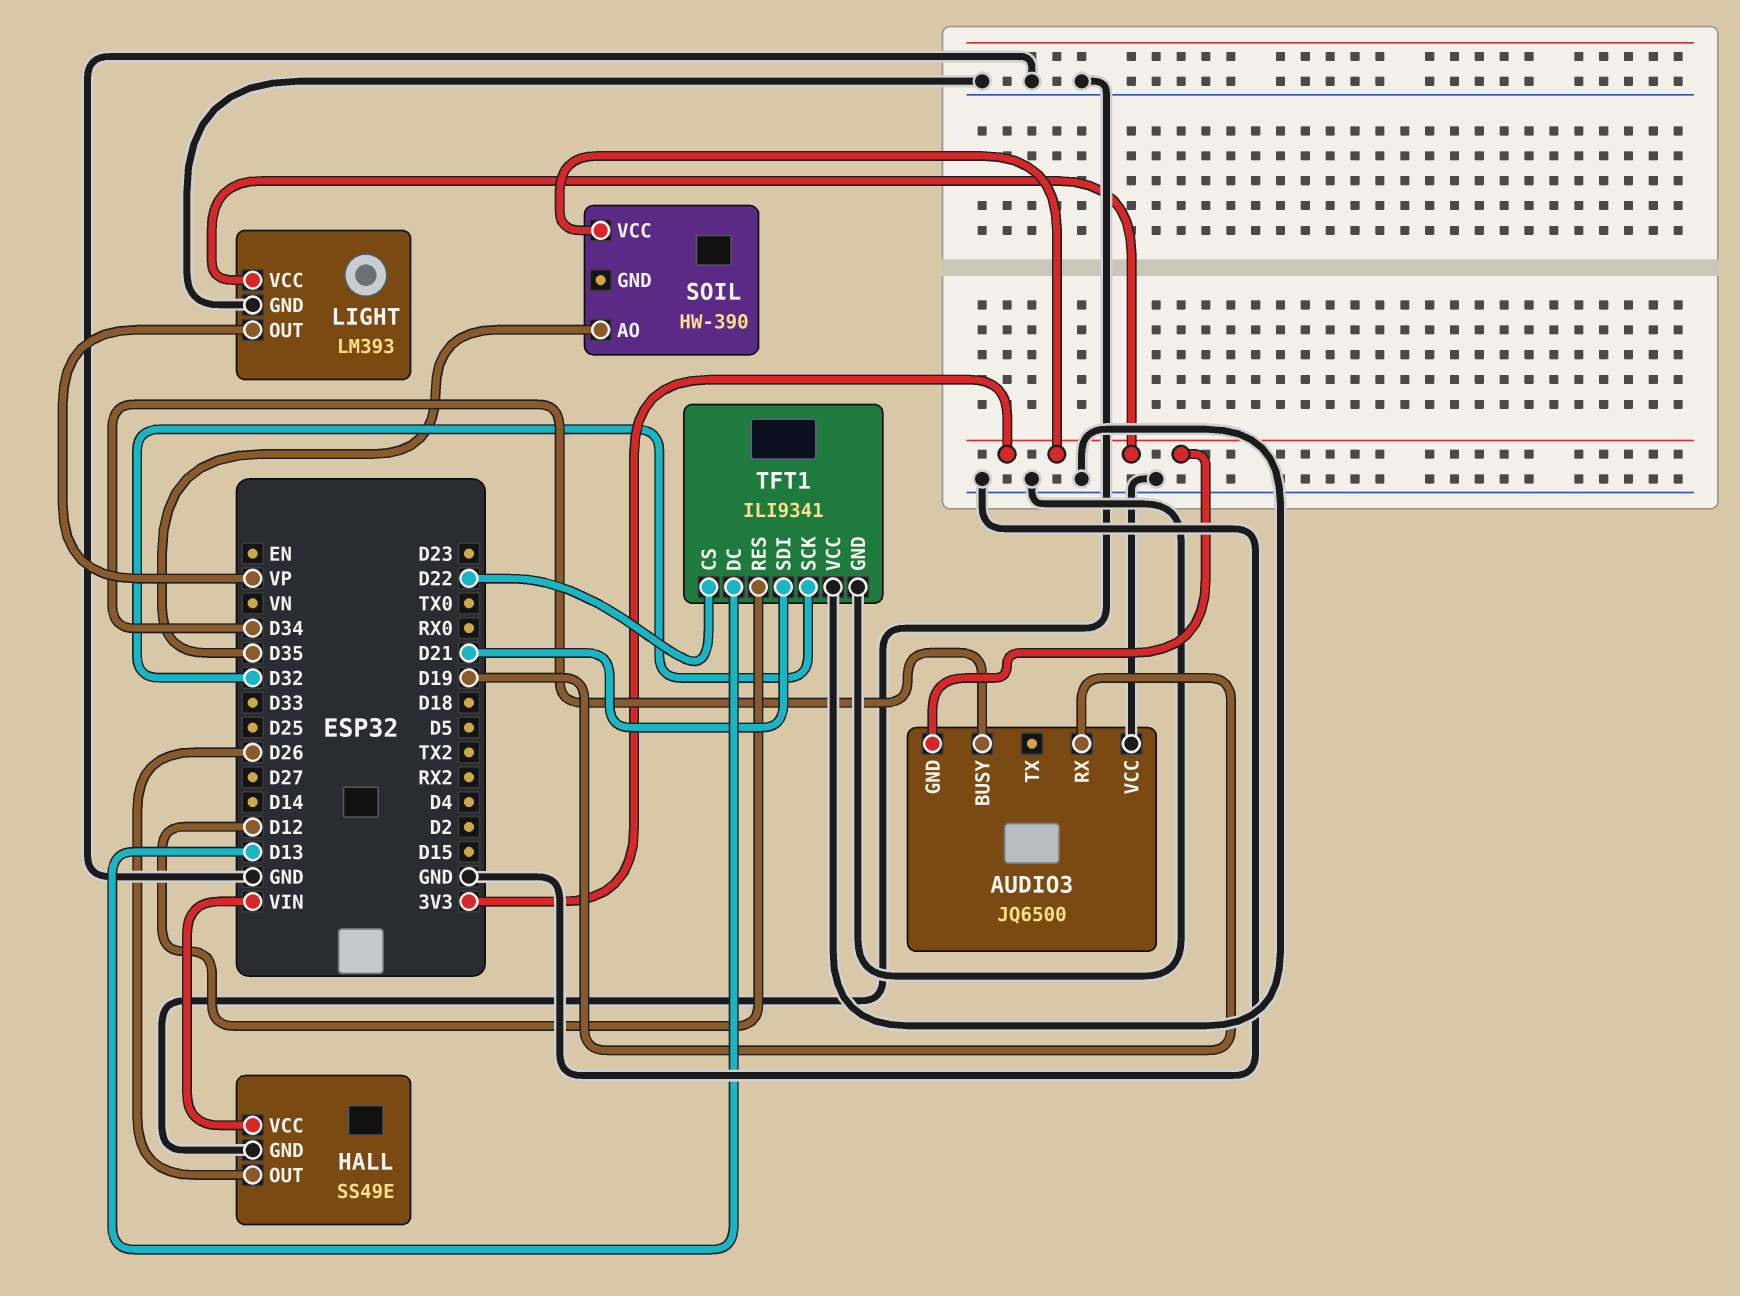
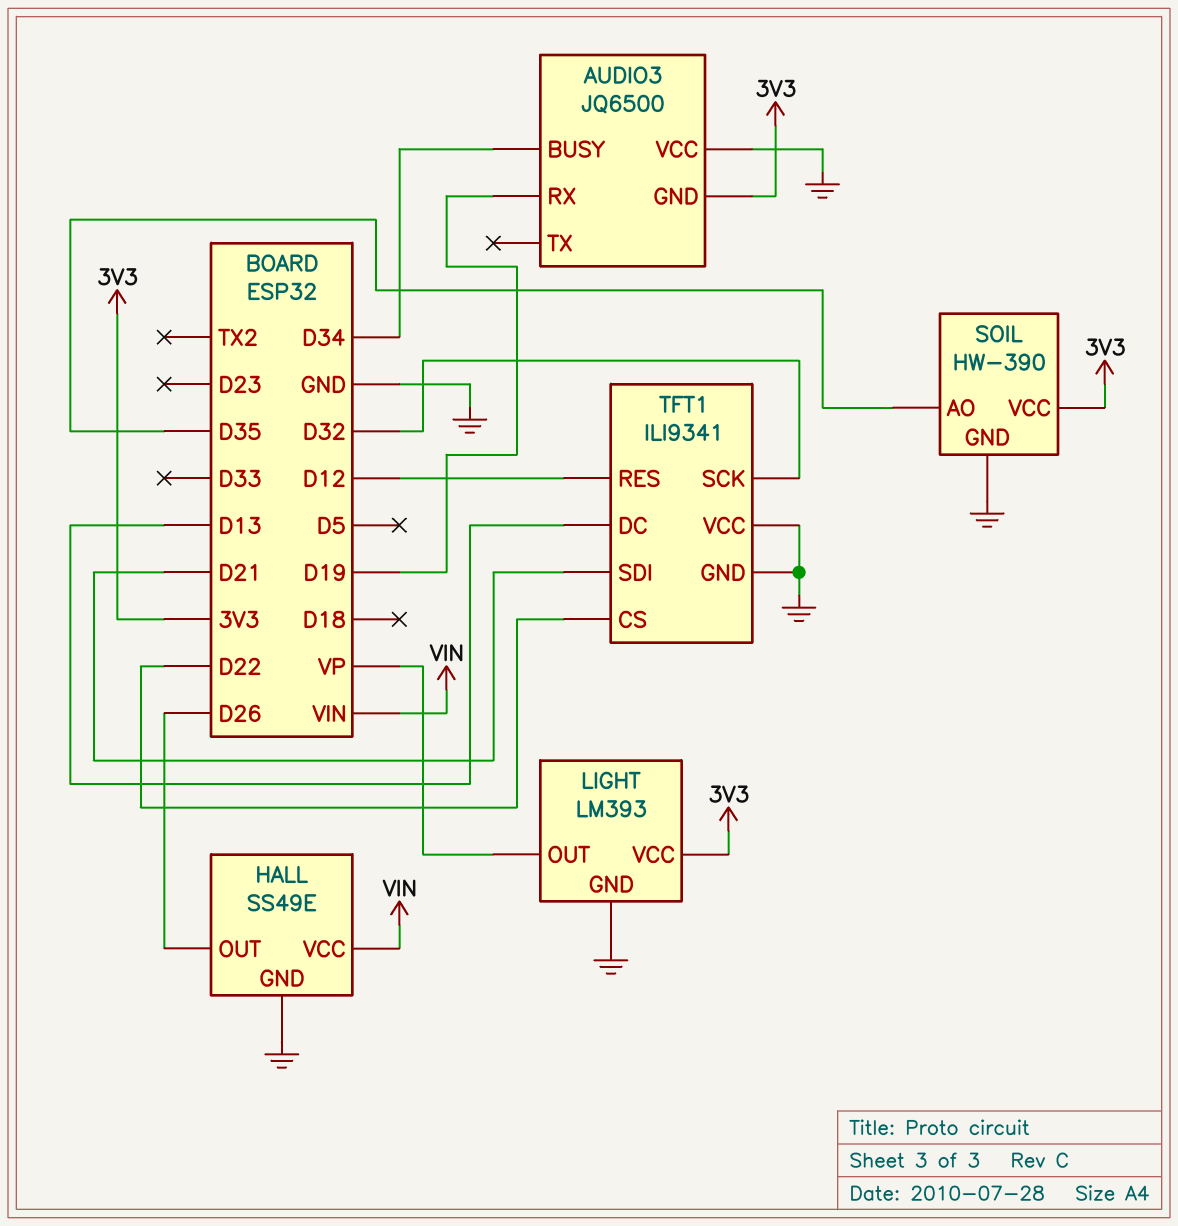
SOIL pin GND: none -> GND

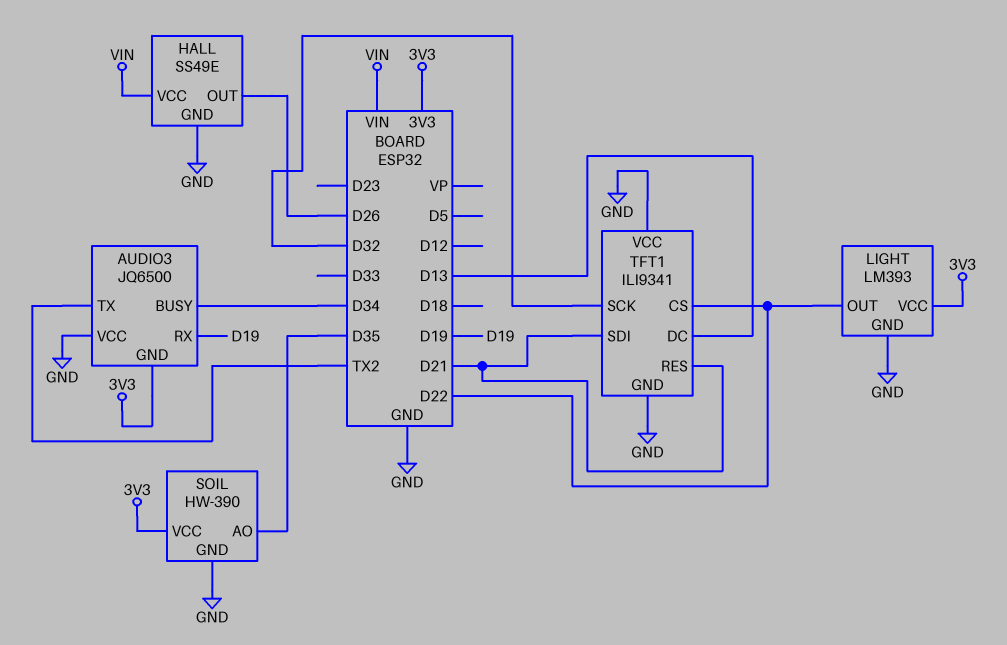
AUDIO3 pin TX: none -> TX2
LIGHT pin OUT: VP -> D22
TFT1 pin RES: D12 -> D21

